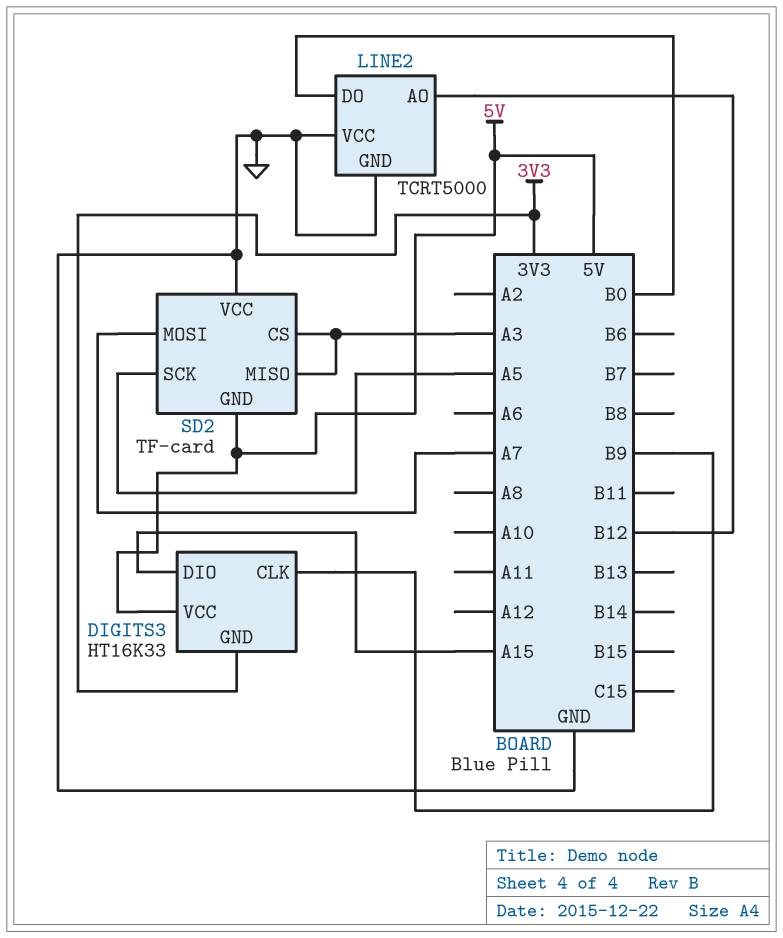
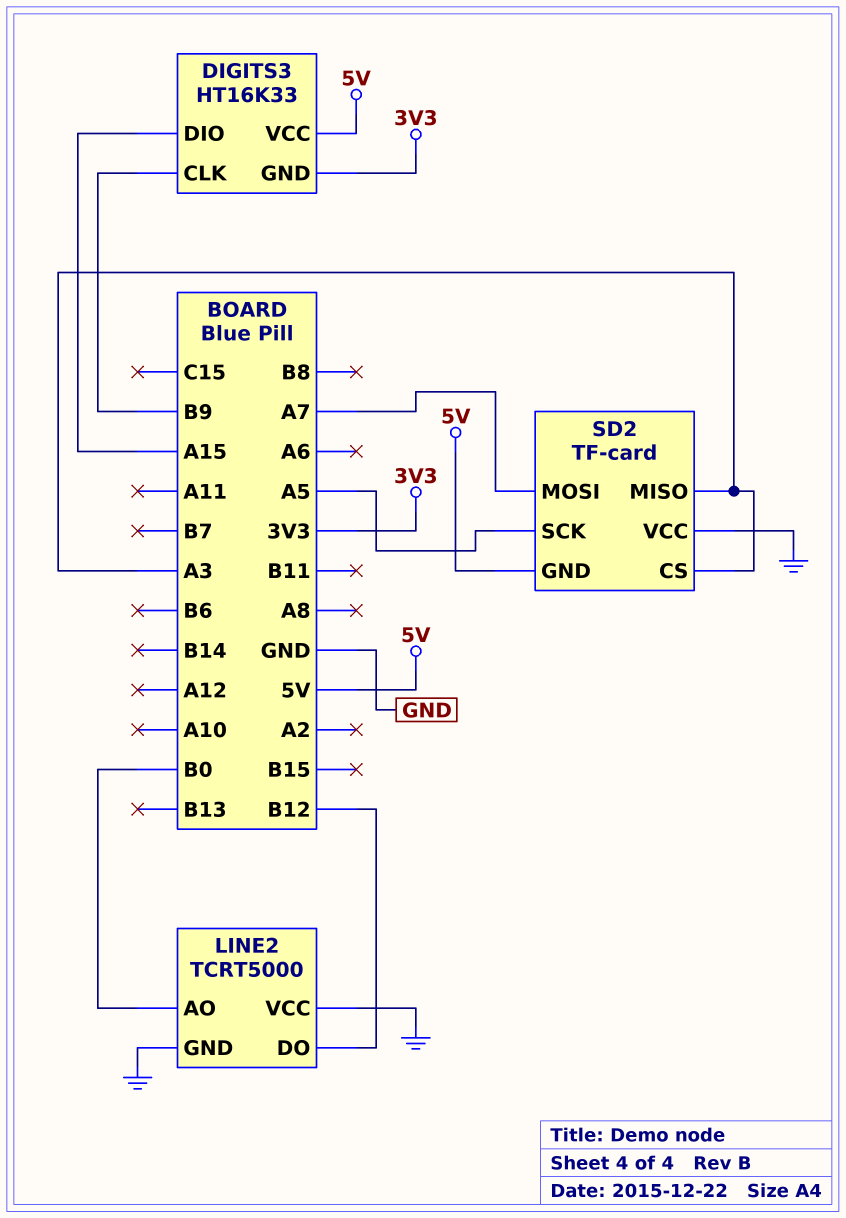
LINE2 pin AO: B12 -> B0
LINE2 pin DO: B0 -> B12

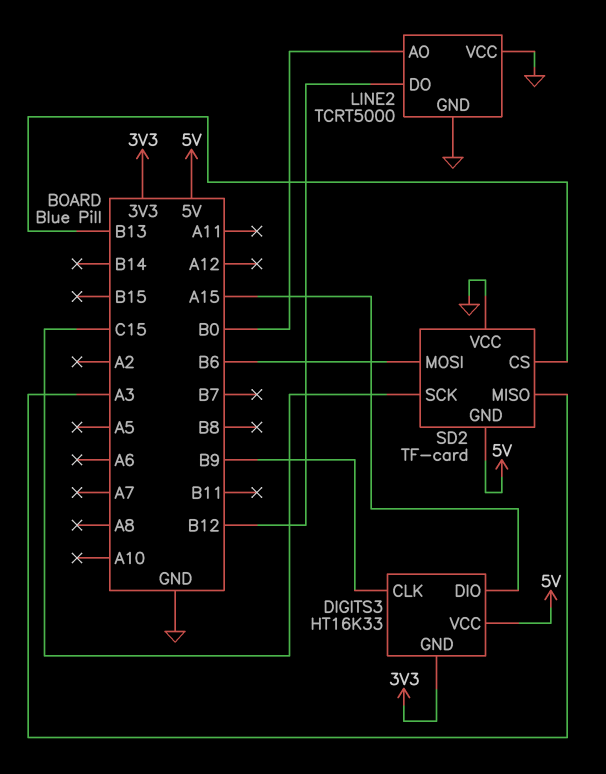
SD2 pin CS: A3 -> B13
SD2 pin MOSI: A7 -> B6
SD2 pin SCK: A5 -> C15

